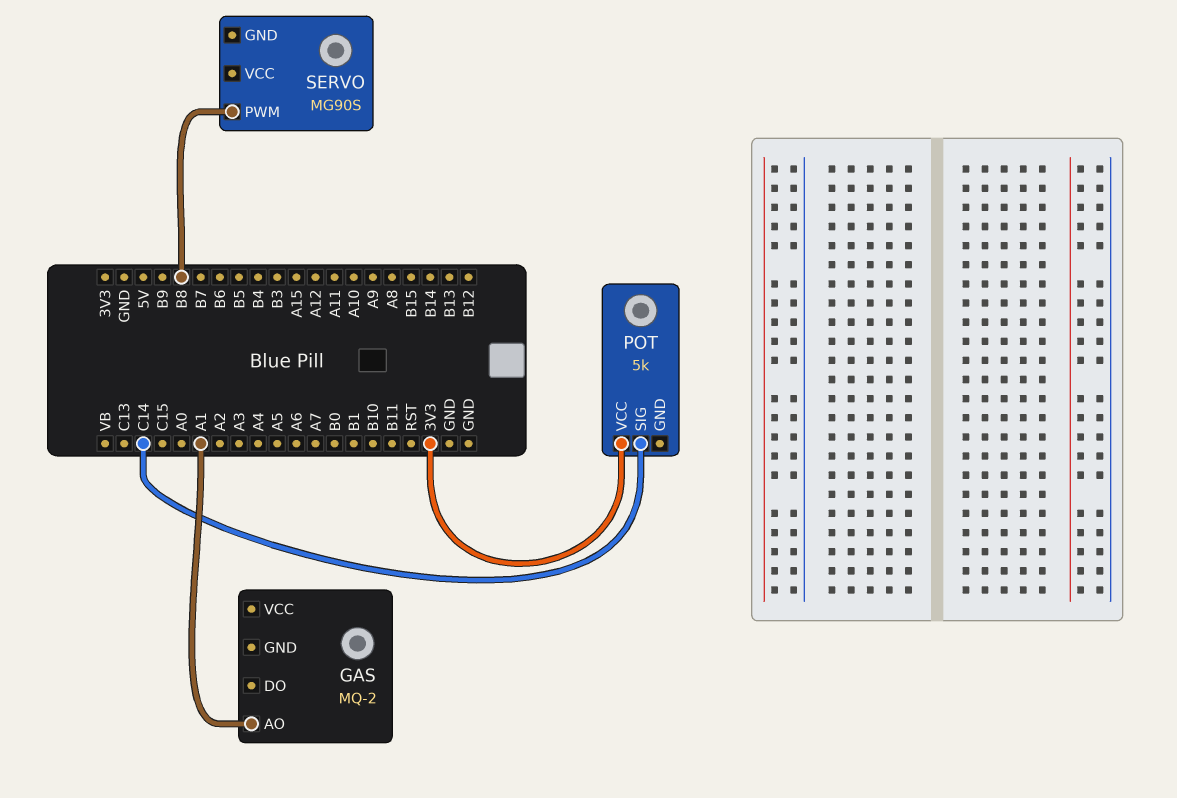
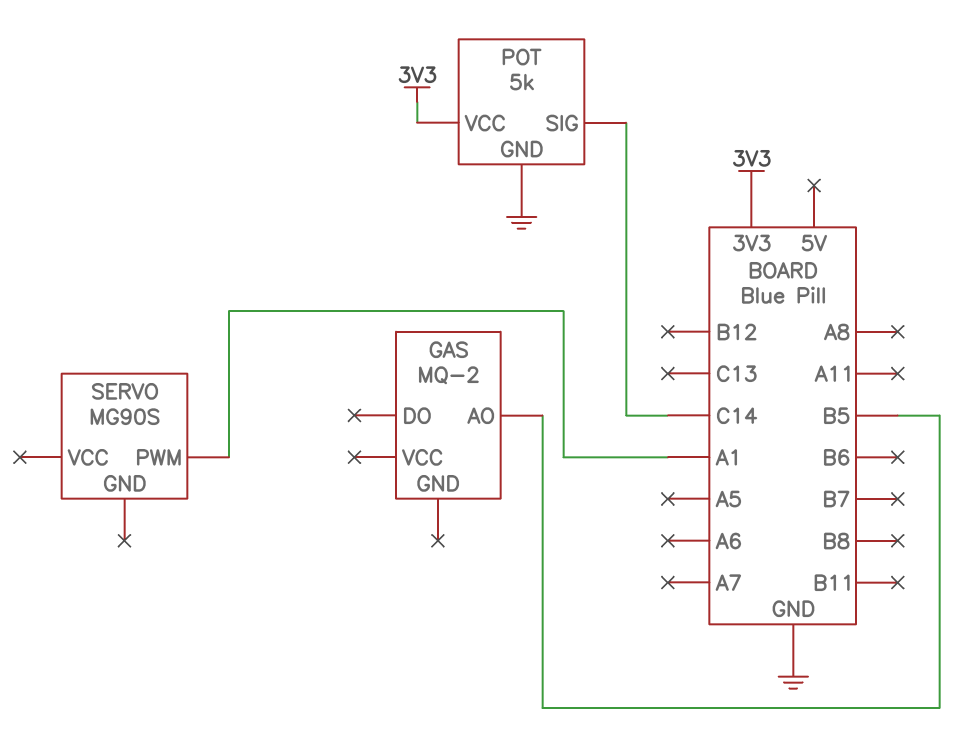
GAS pin AO: A1 -> B5
POT pin GND: none -> GND
SERVO pin PWM: B8 -> A1

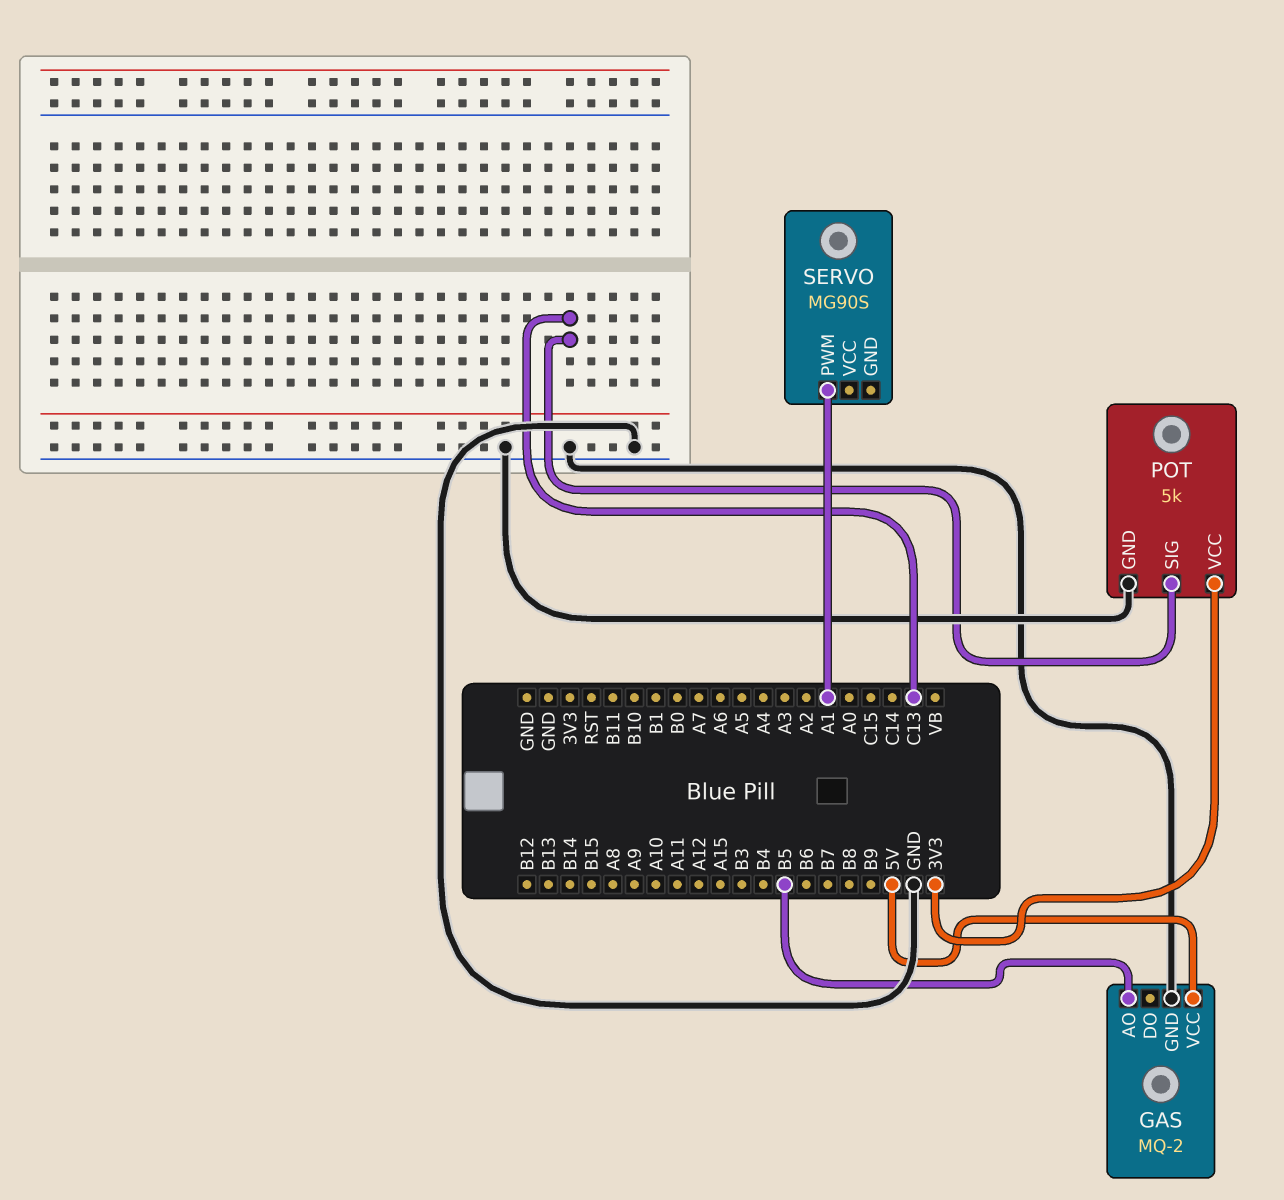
GAS pin GND: none -> GND
GAS pin VCC: none -> 5V
POT pin SIG: C14 -> C13

